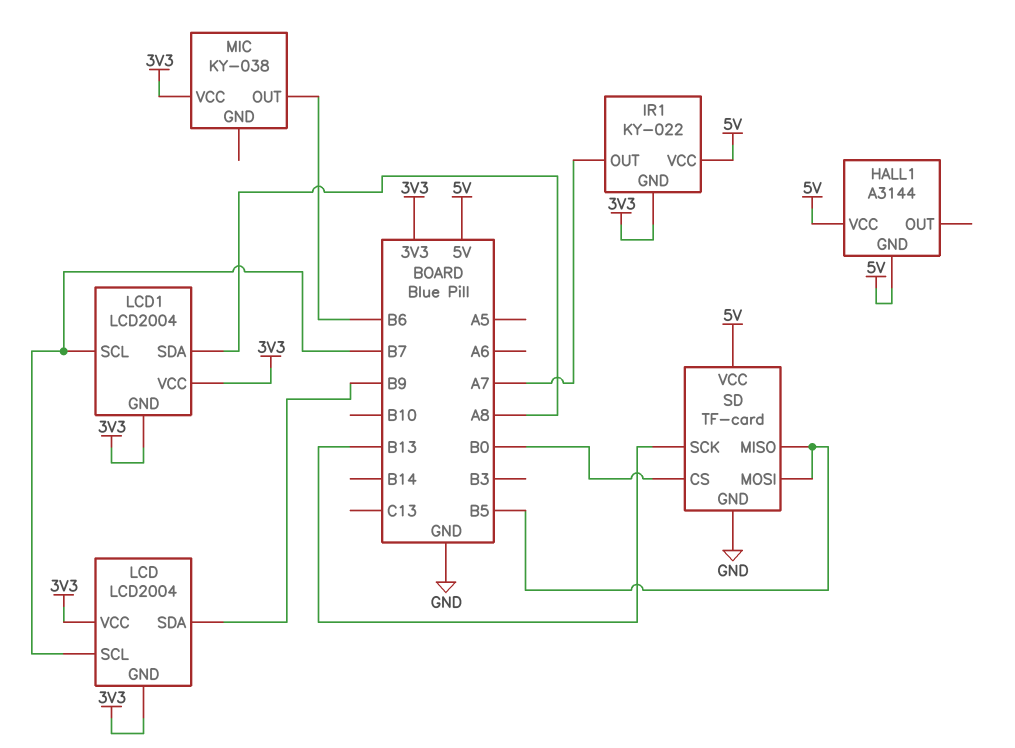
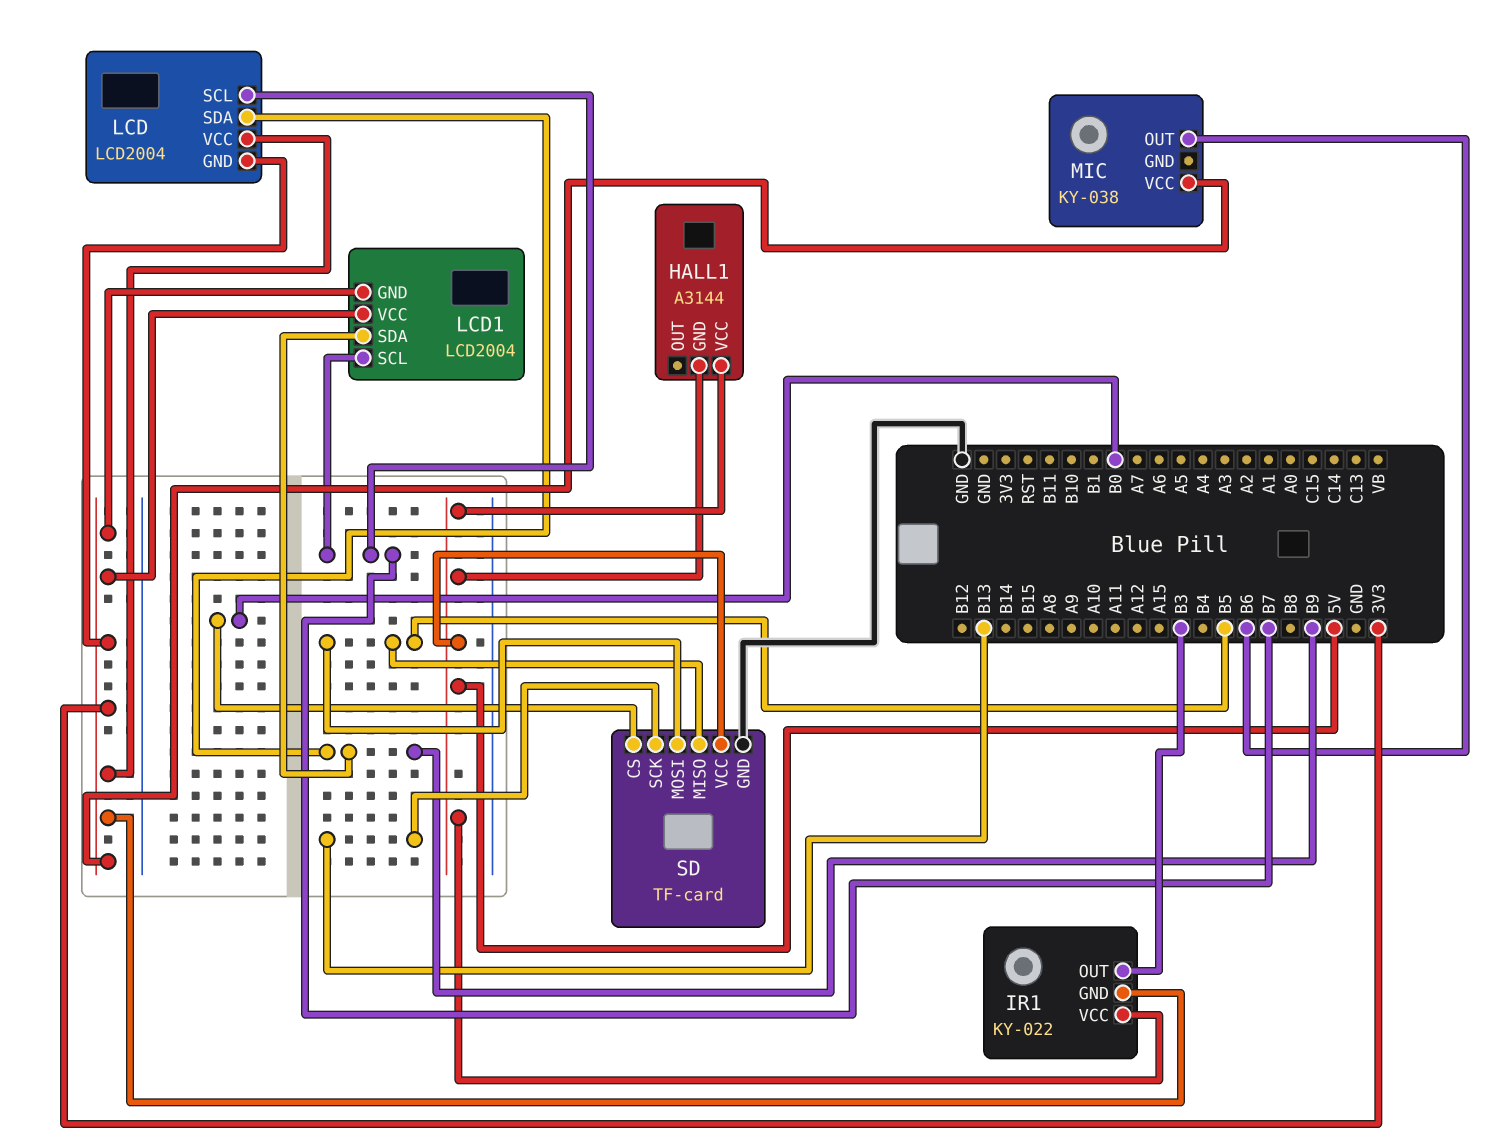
IR1 pin OUT: A7 -> B3
LCD1 pin SDA: A8 -> B9

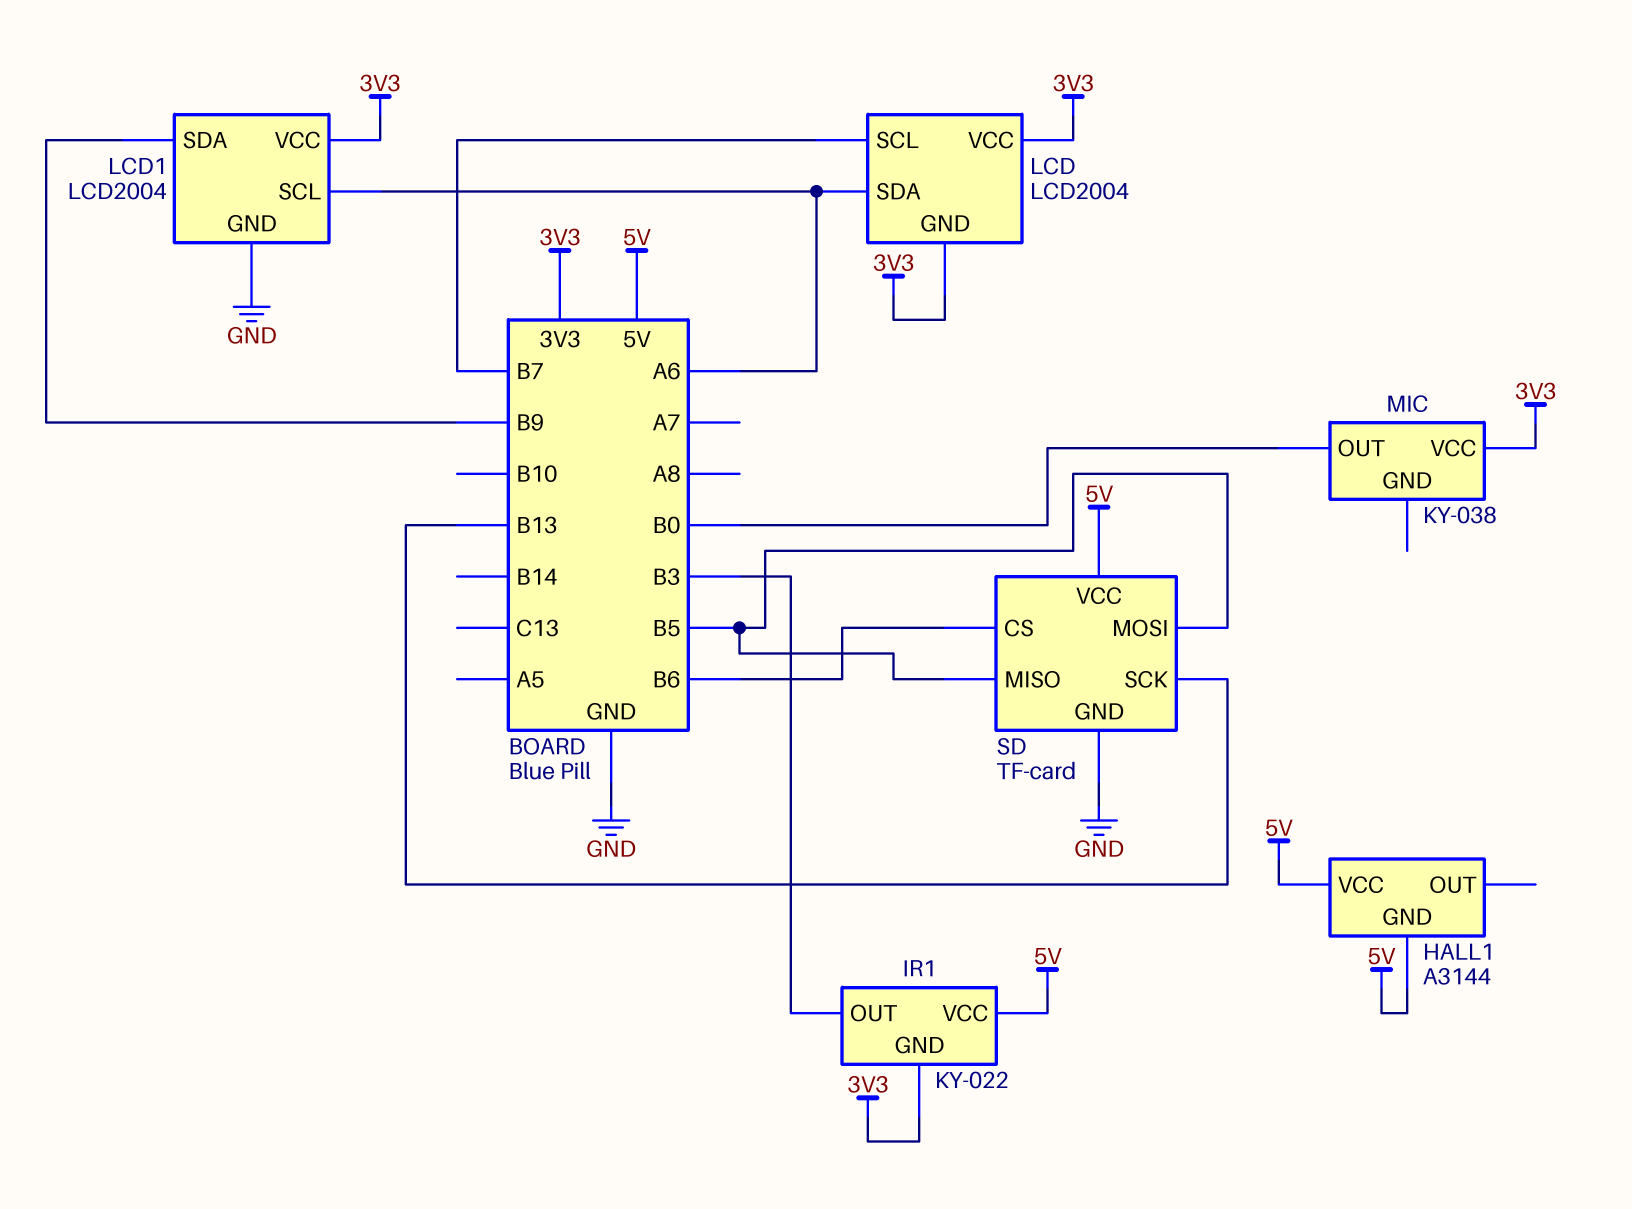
LCD pin SDA: B9 -> A6
LCD1 pin GND: 3V3 -> GND
LCD1 pin SCL: B7 -> A6
MIC pin OUT: B6 -> B0
SD pin CS: B0 -> B6

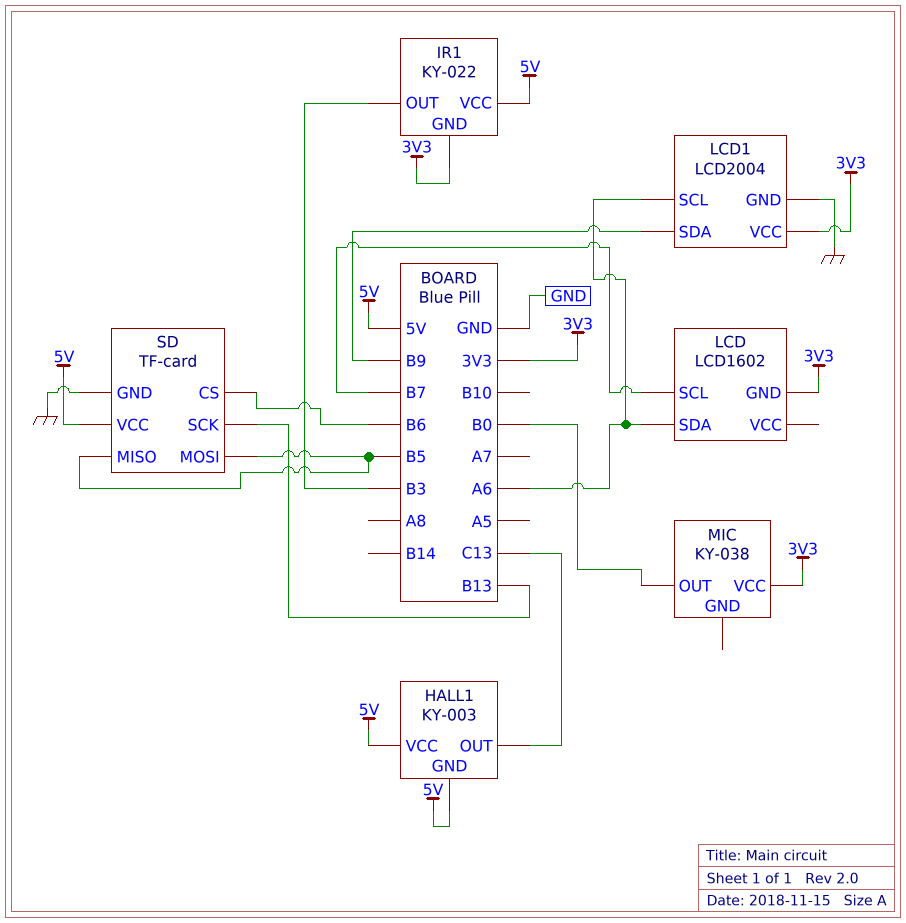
HALL1: A3144 -> KY-003
HALL1 pin OUT: none -> C13
LCD: LCD2004 -> LCD1602
LCD pin VCC: 3V3 -> none

